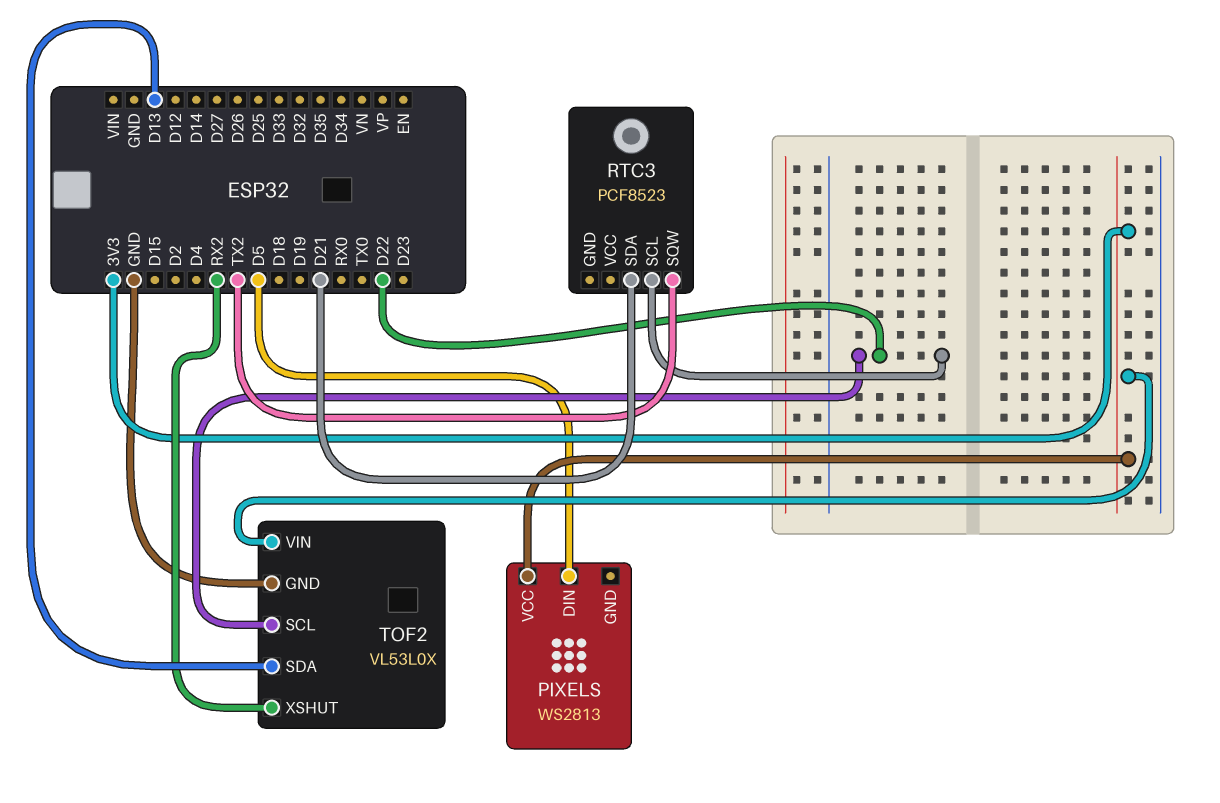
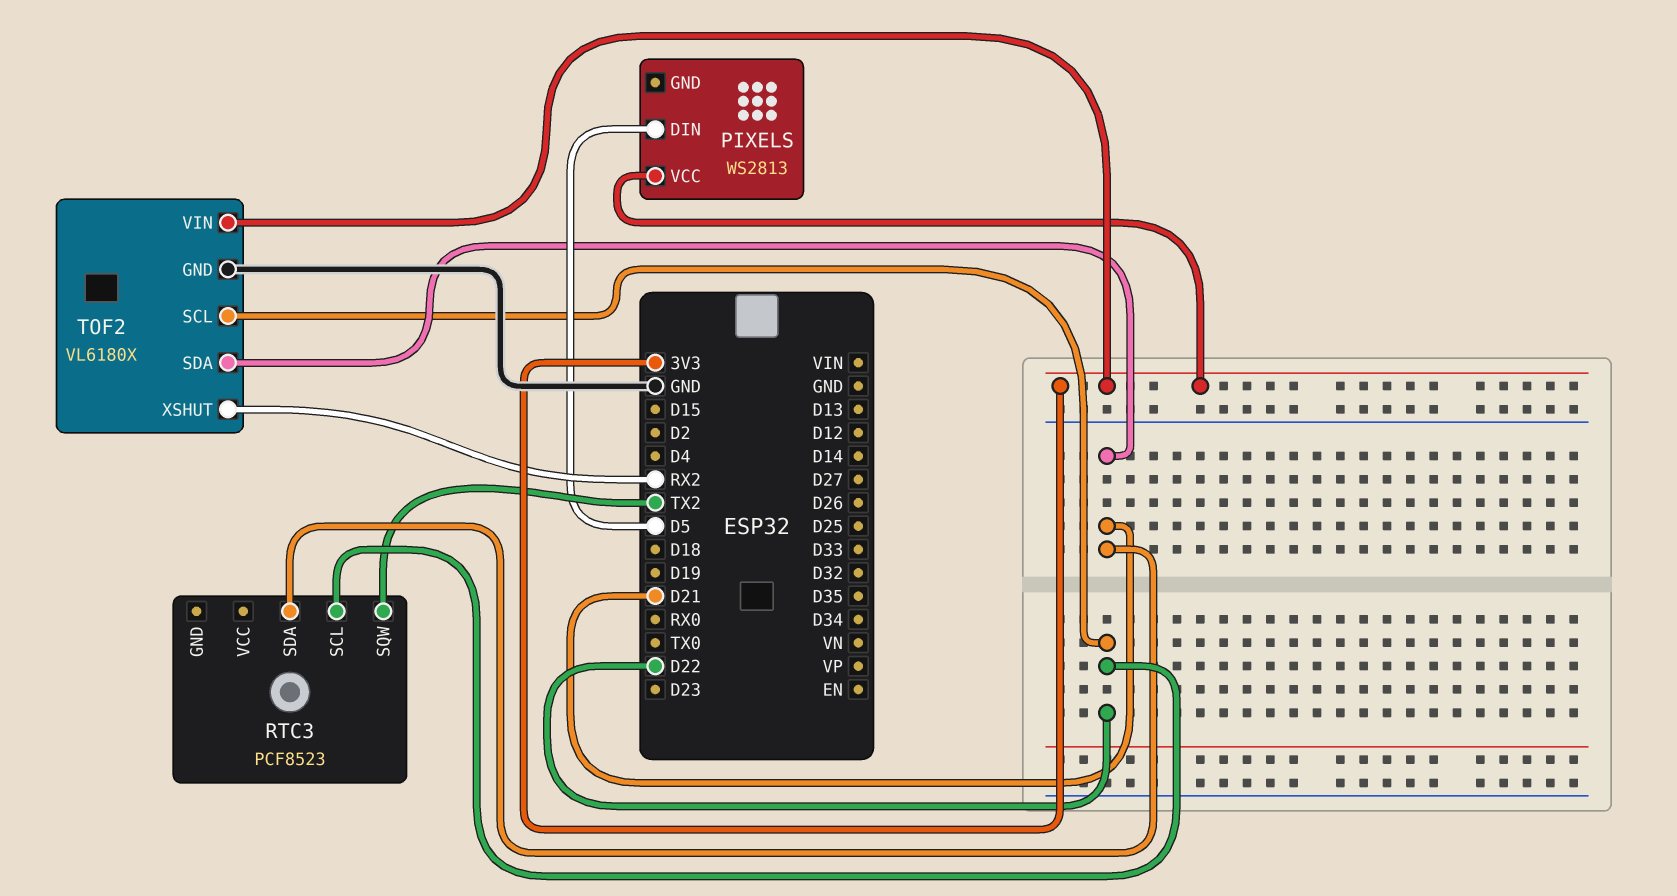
TOF2: VL53L0X -> VL6180X
TOF2 pin SDA: D13 -> D21

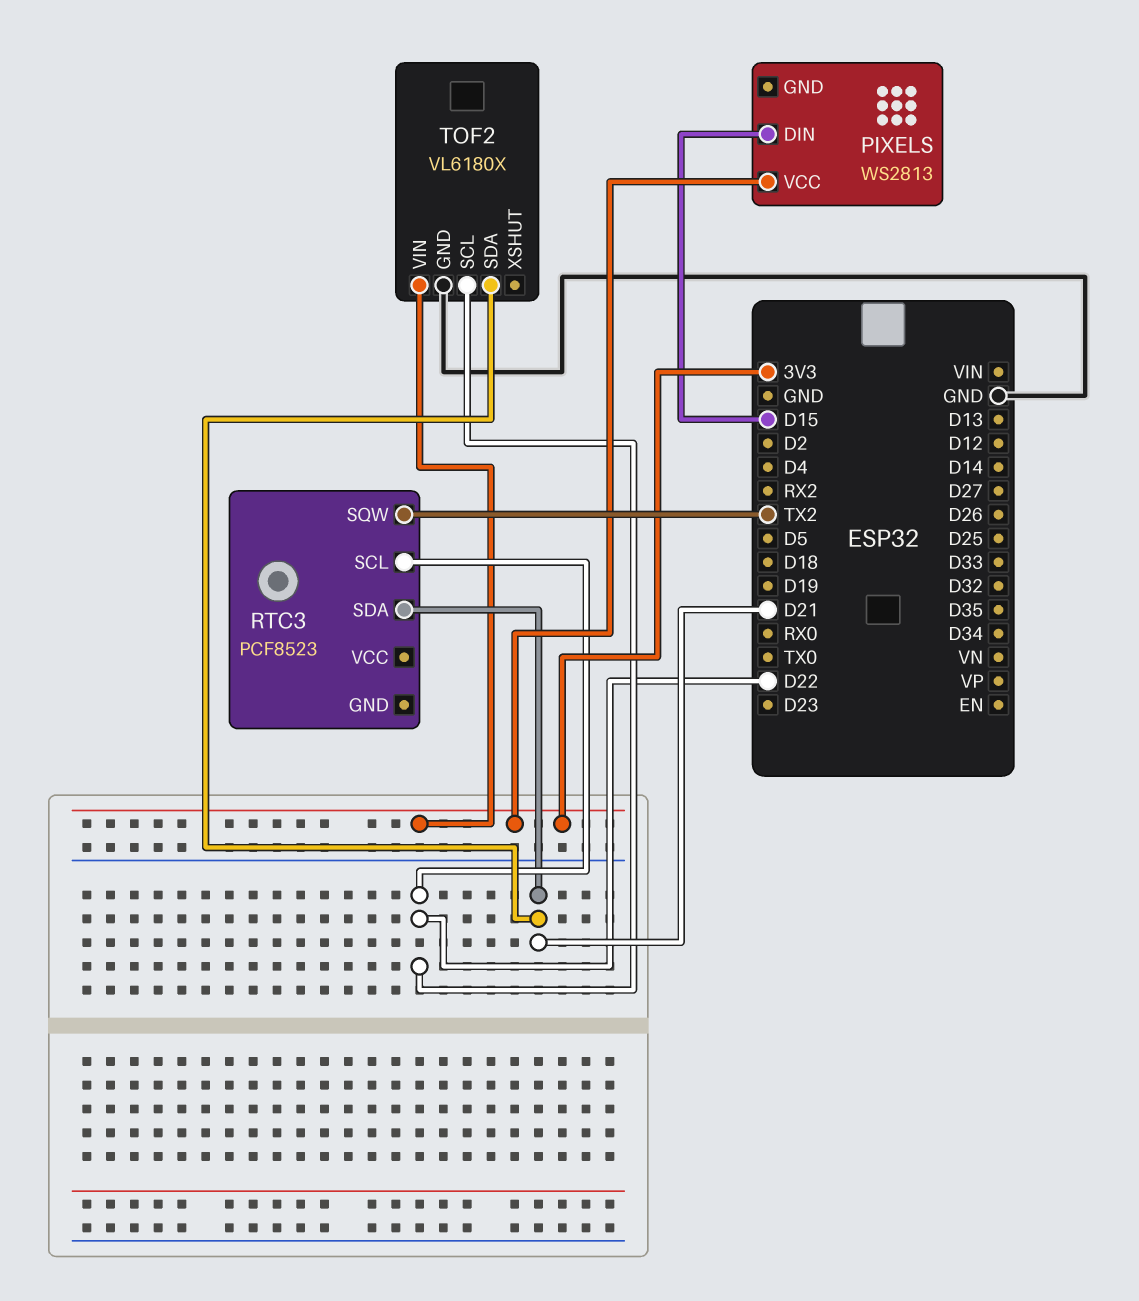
PIXELS pin DIN: D5 -> D15
TOF2 pin XSHUT: RX2 -> none

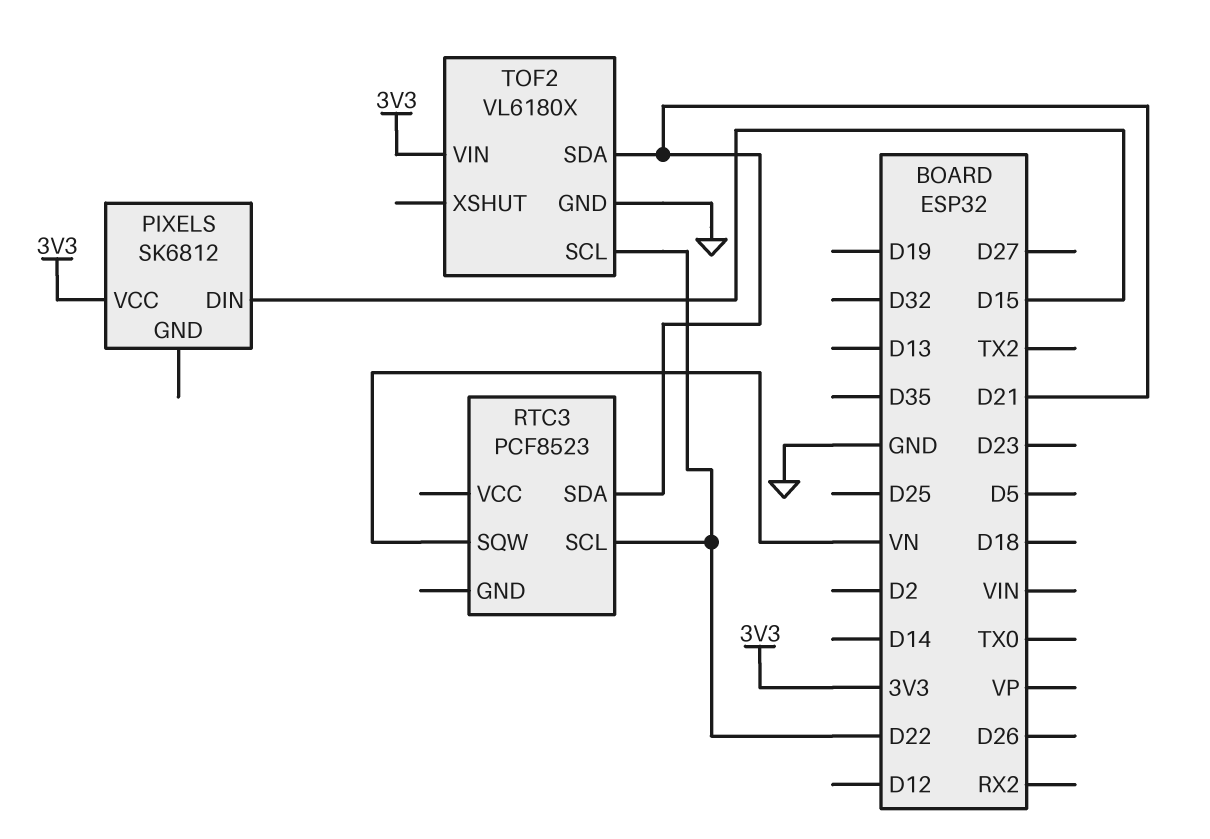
PIXELS: WS2813 -> SK6812
RTC3 pin SQW: TX2 -> VN

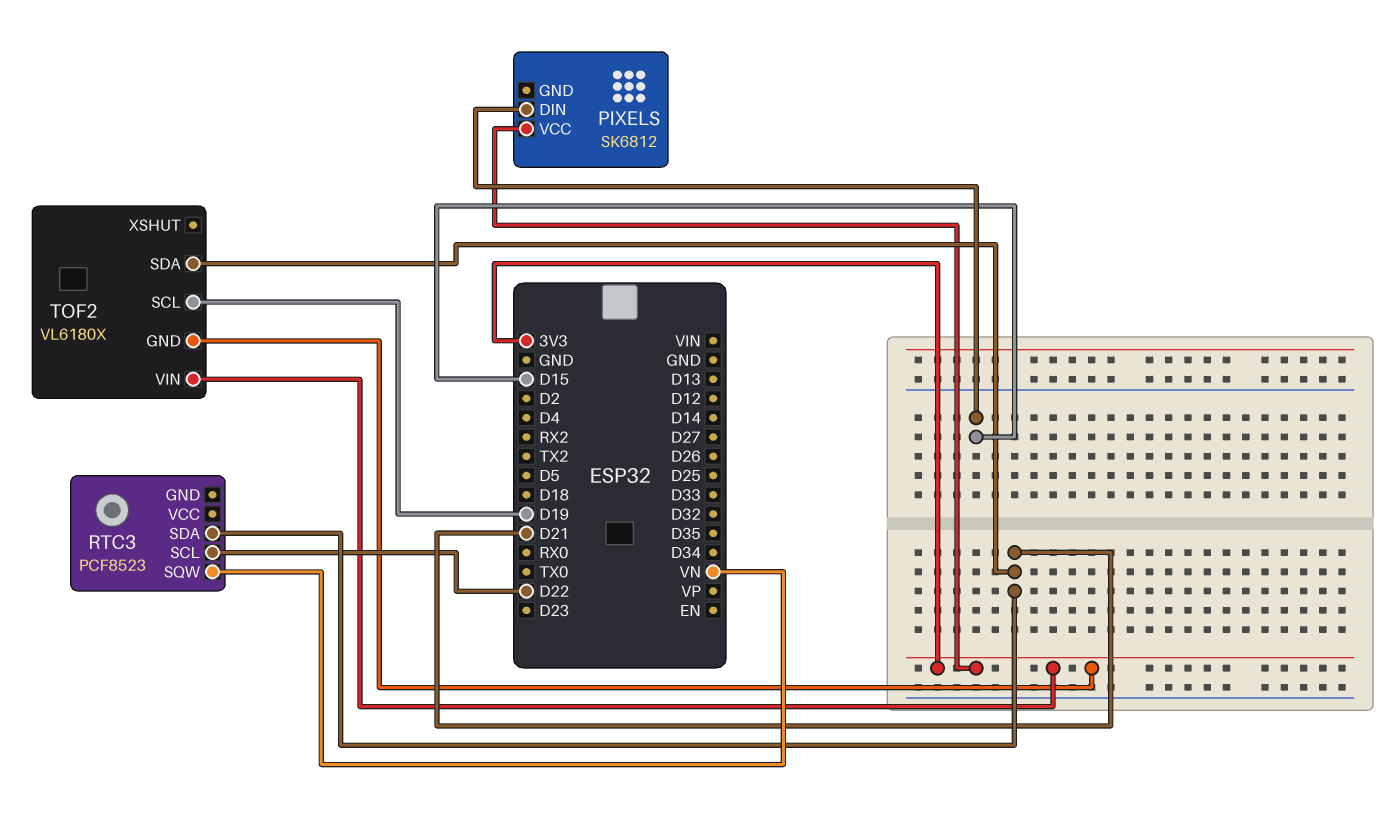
TOF2 pin GND: GND -> 3V3
TOF2 pin SCL: D22 -> D19

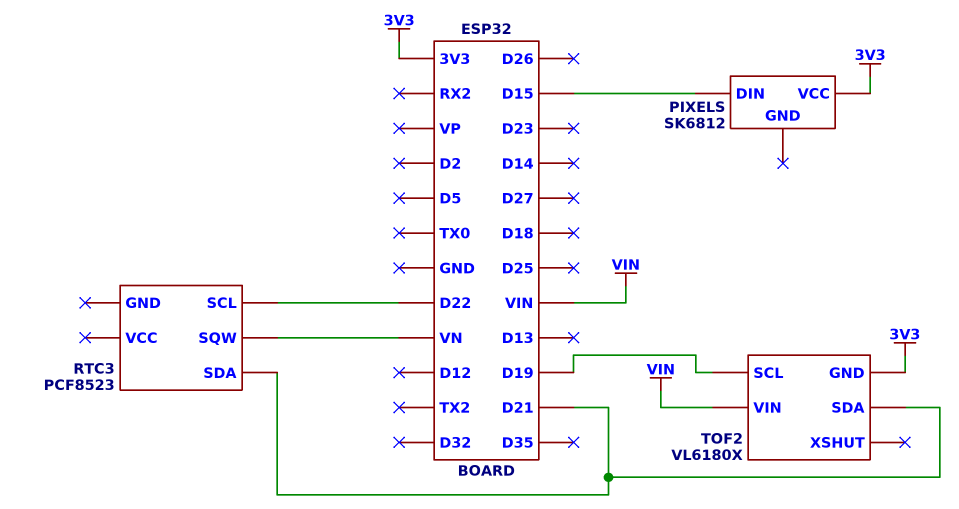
TOF2 pin VIN: 3V3 -> VIN

